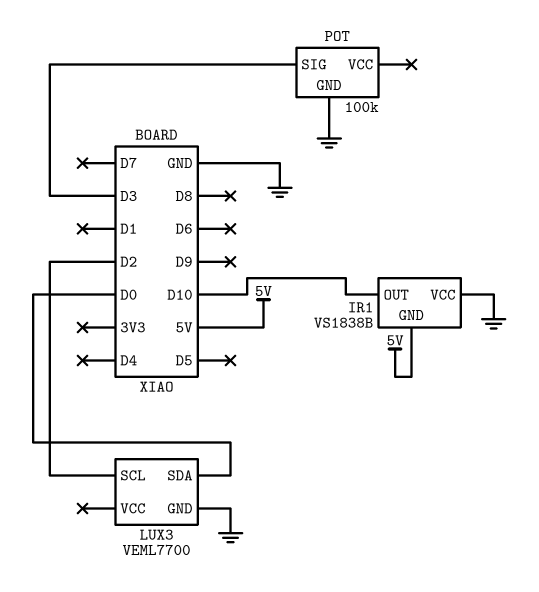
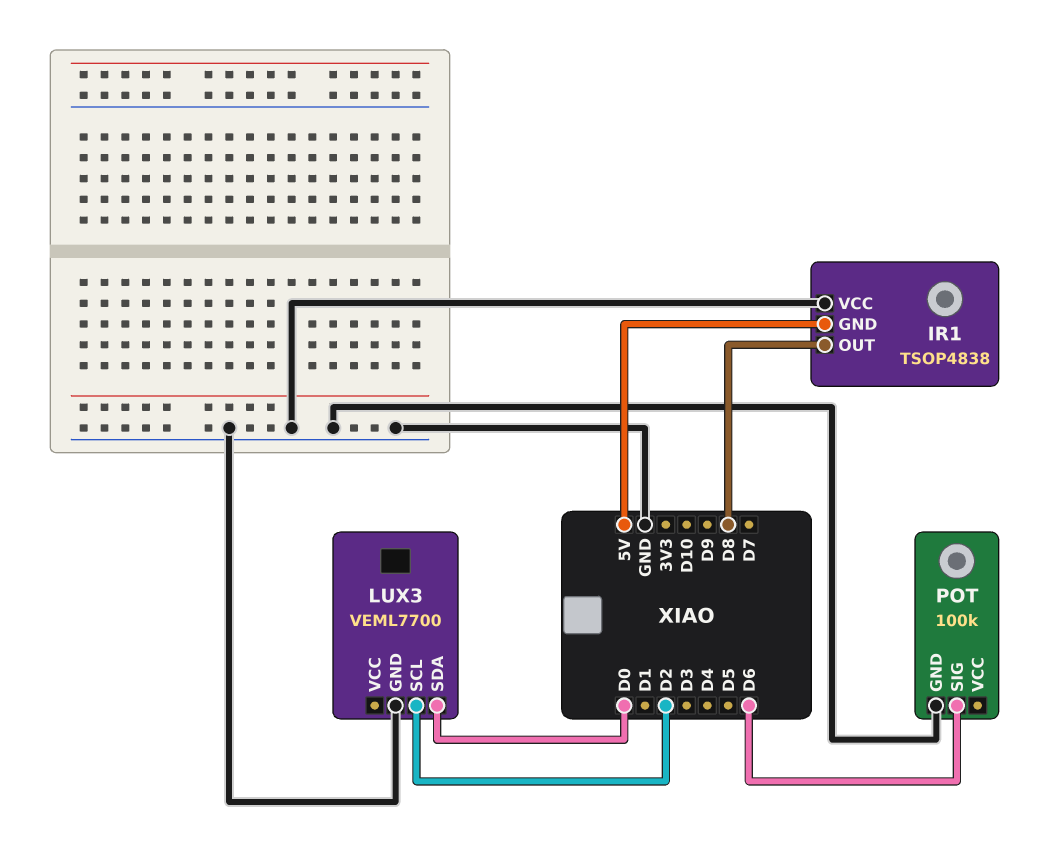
IR1: VS1838B -> TSOP4838
IR1 pin OUT: D10 -> D8
POT pin SIG: D3 -> D6

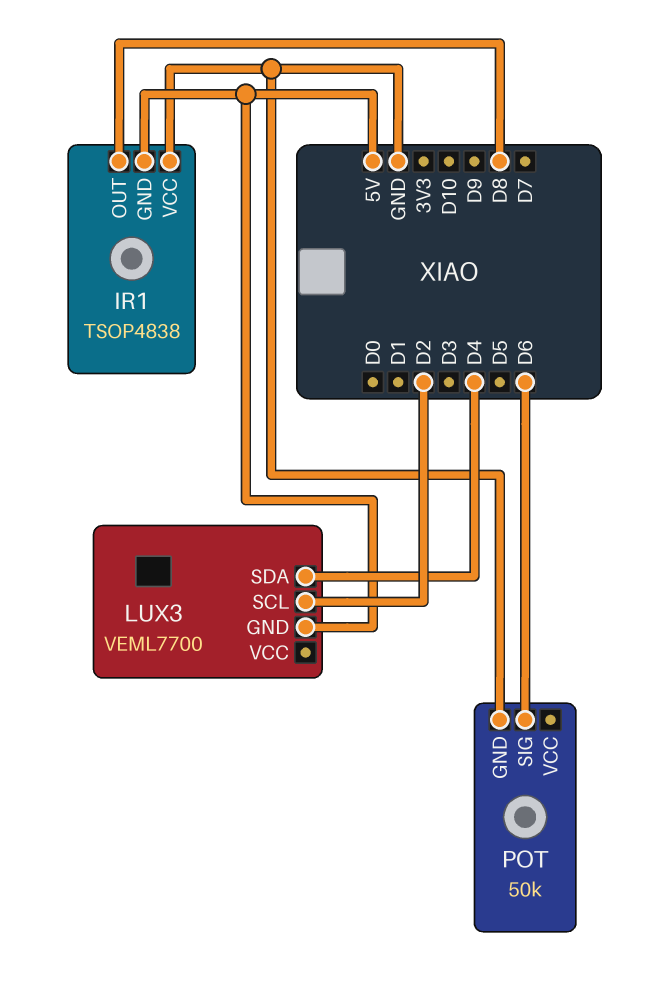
LUX3 pin GND: GND -> 5V
LUX3 pin SDA: D0 -> D4
POT: 100k -> 50k

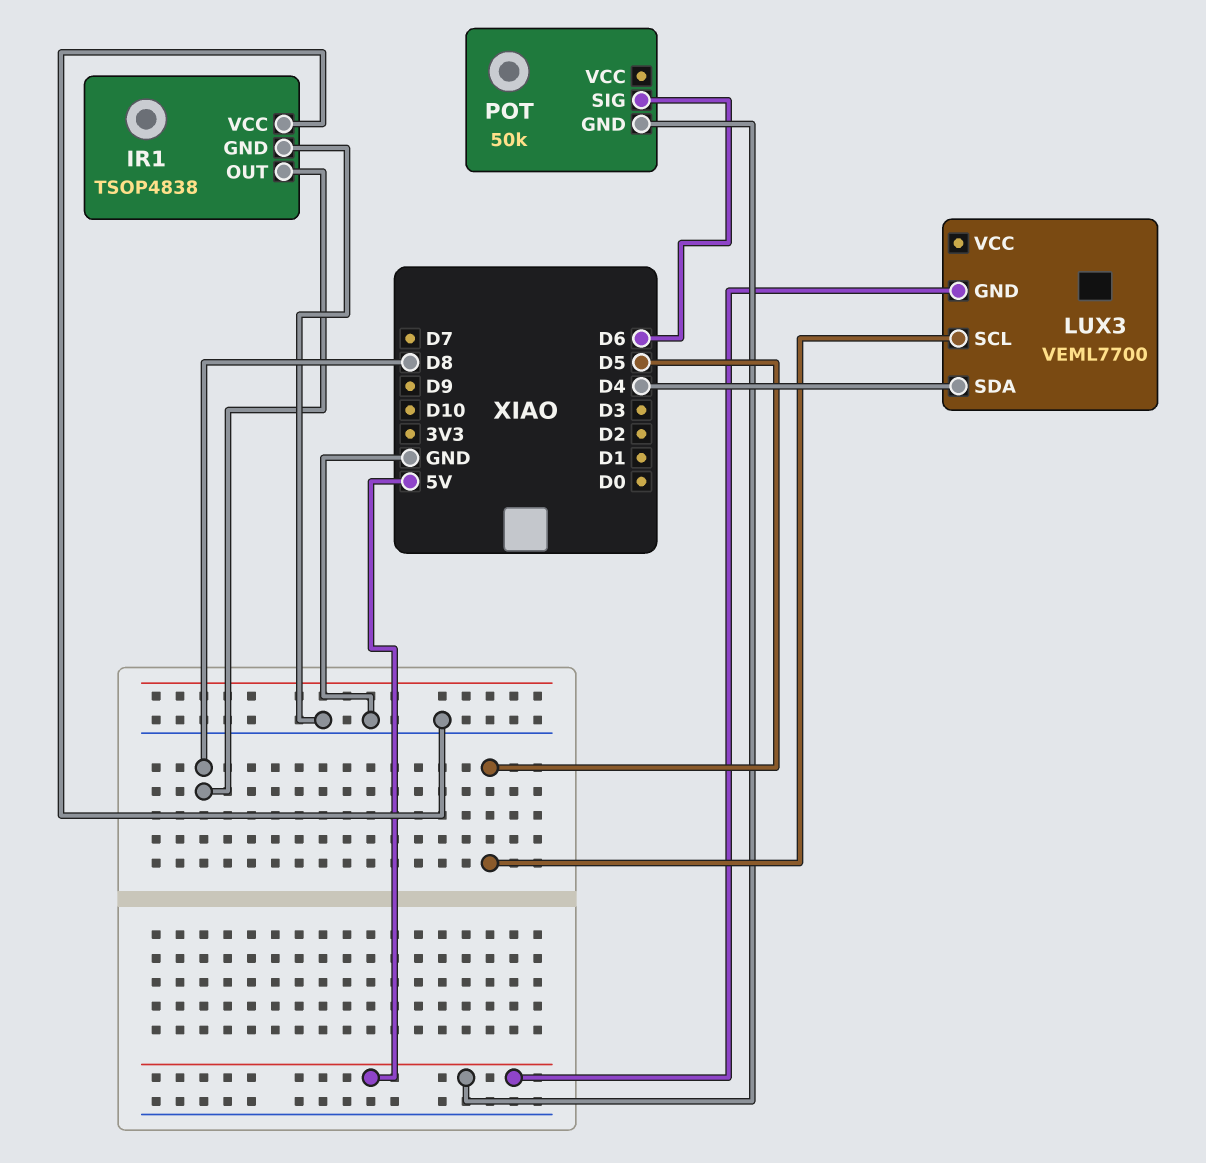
IR1 pin GND: 5V -> GND
LUX3 pin SCL: D2 -> D5
POT pin GND: GND -> 5V

